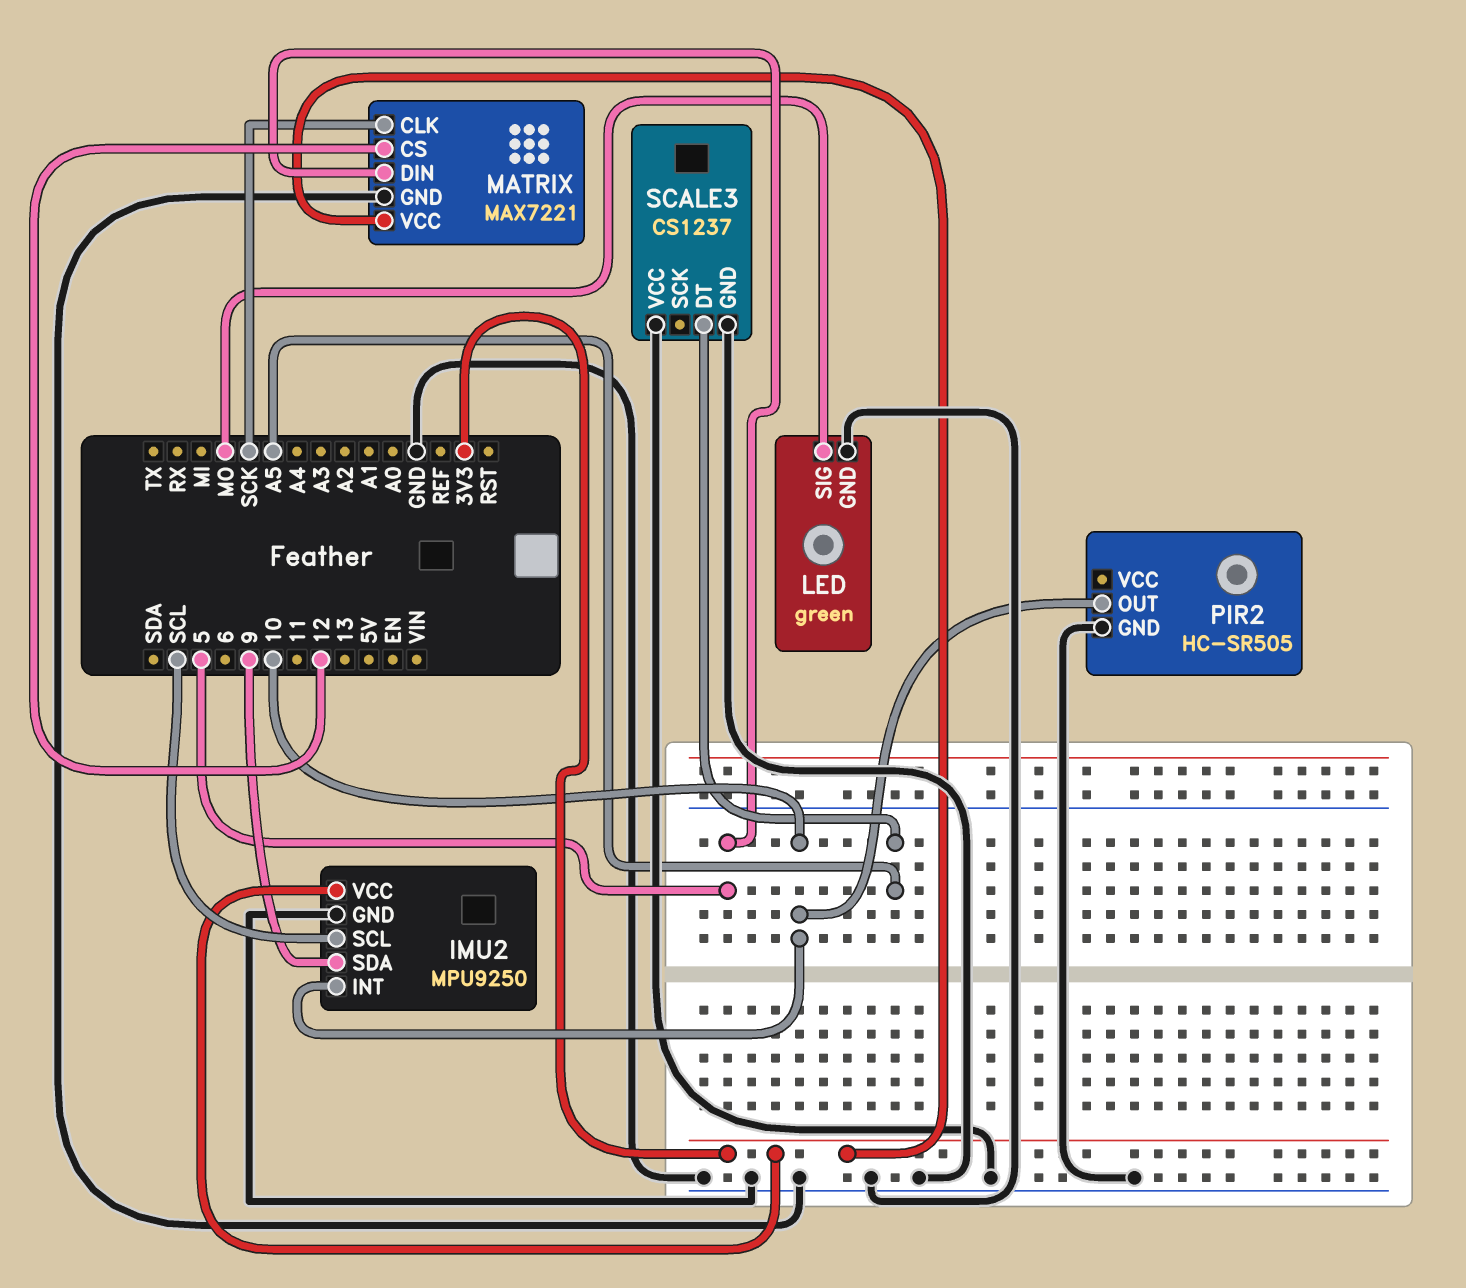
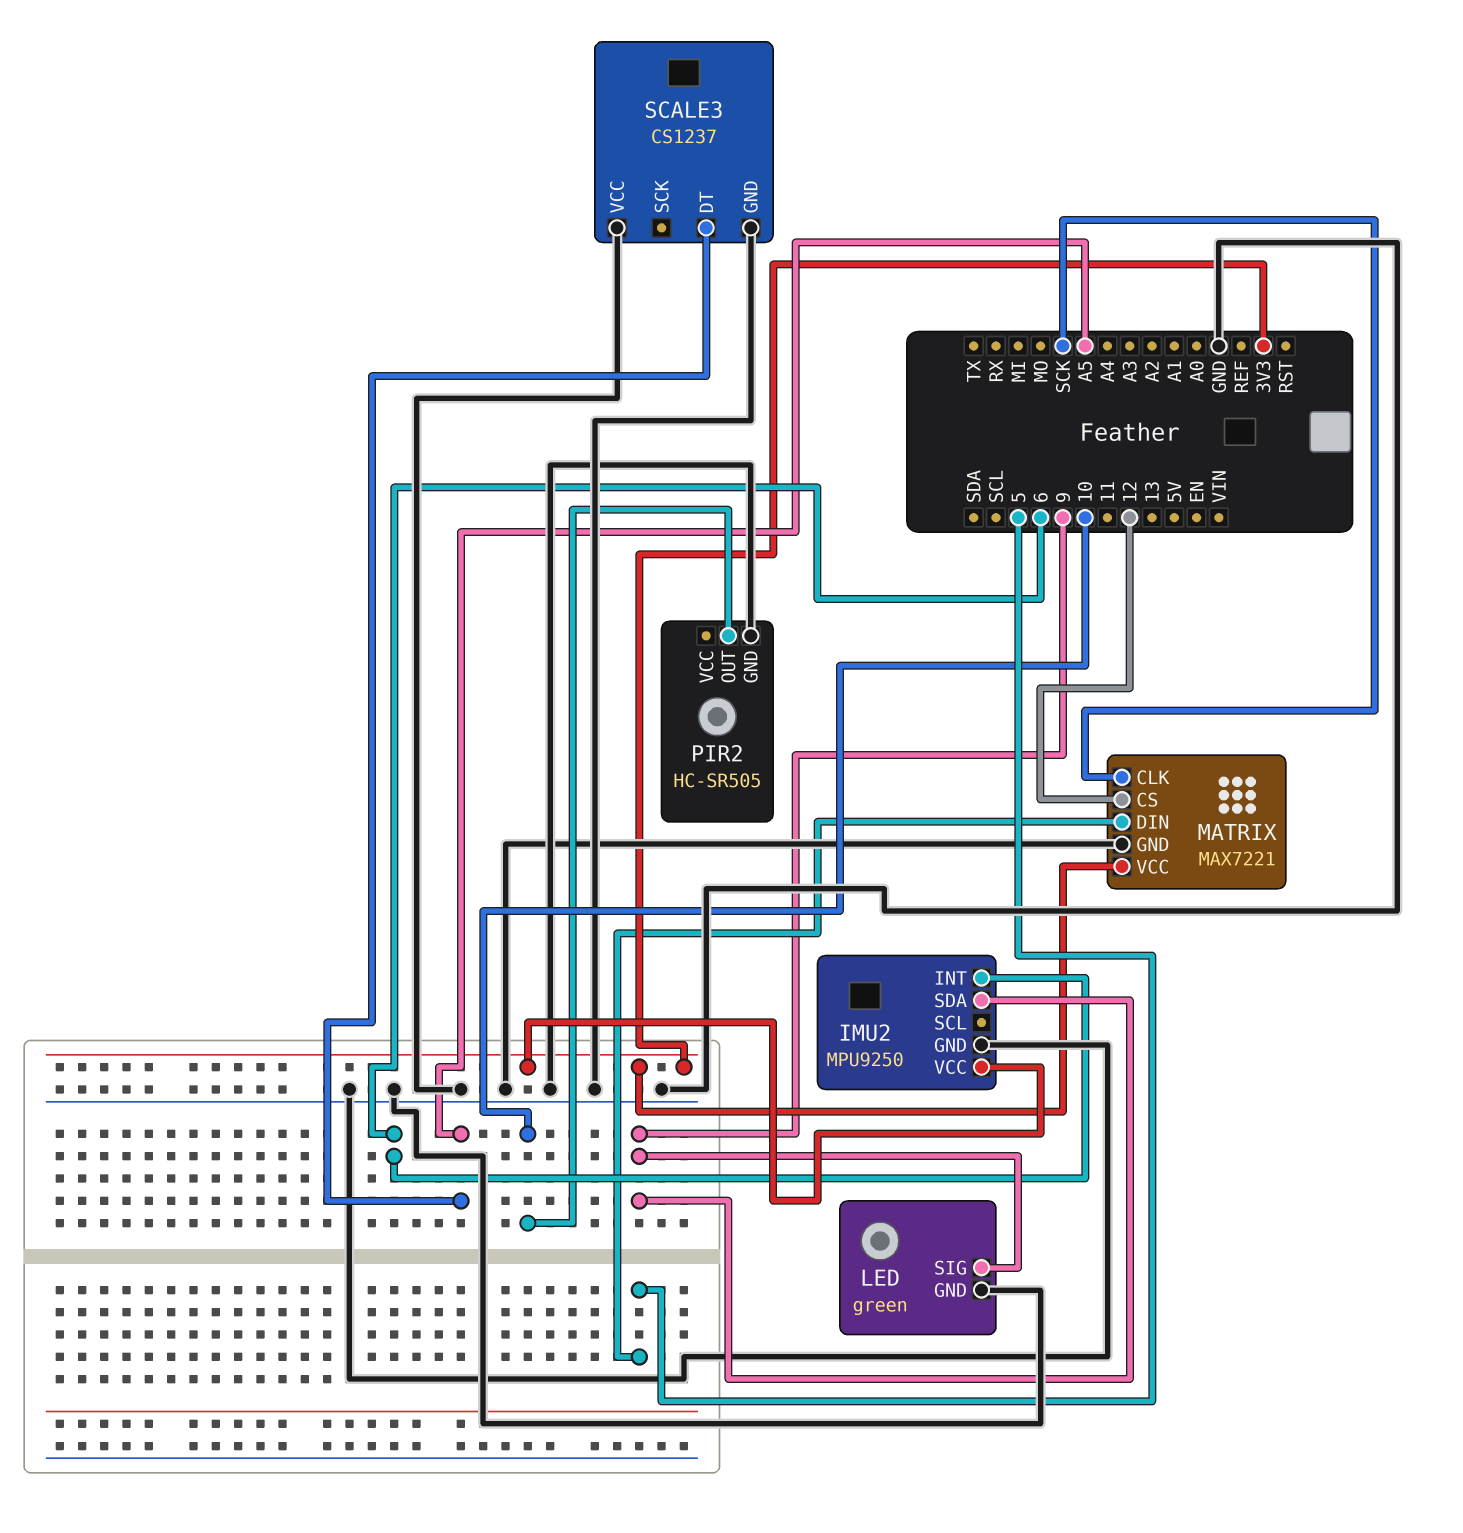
IMU2 pin INT: 10 -> 6
IMU2 pin SCL: SCL -> none
LED pin SIG: MO -> 9

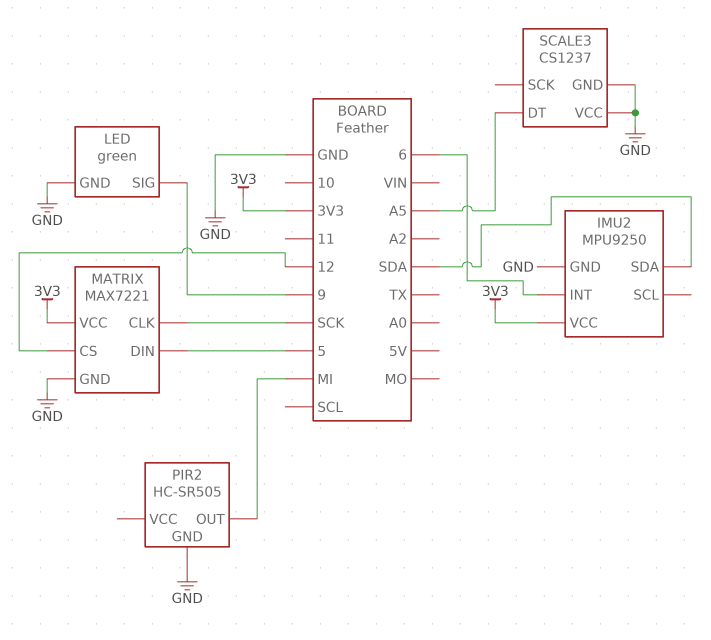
IMU2 pin SDA: 9 -> SDA
PIR2 pin OUT: 10 -> MI

